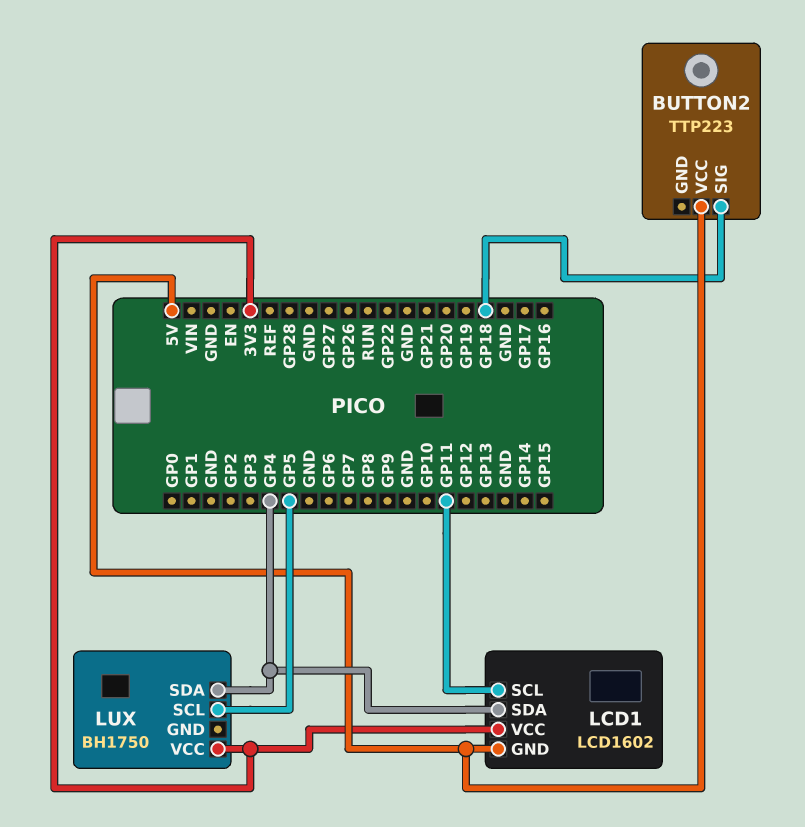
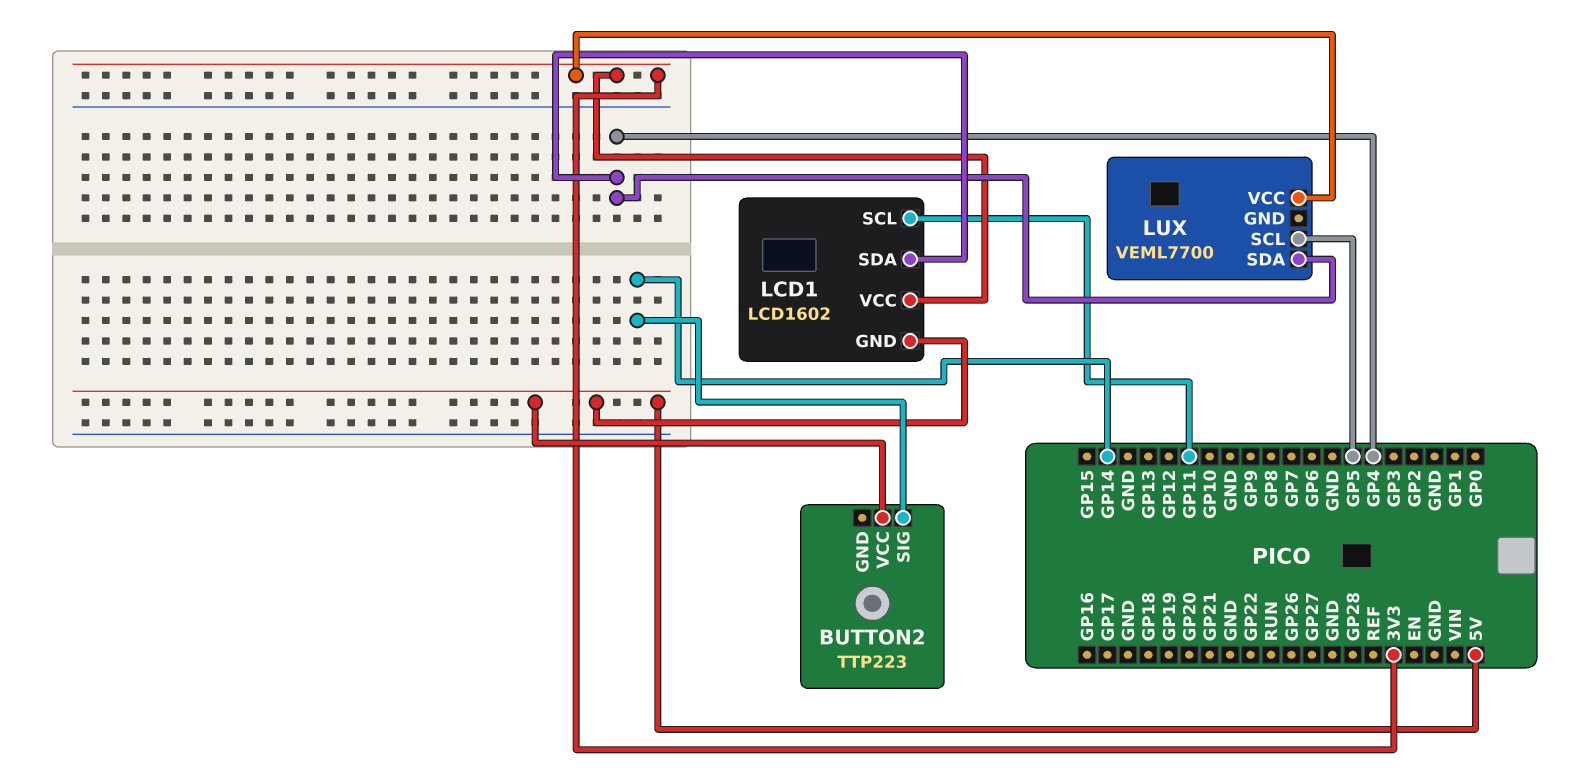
BUTTON2 pin SIG: GP18 -> GP14
LUX: BH1750 -> VEML7700

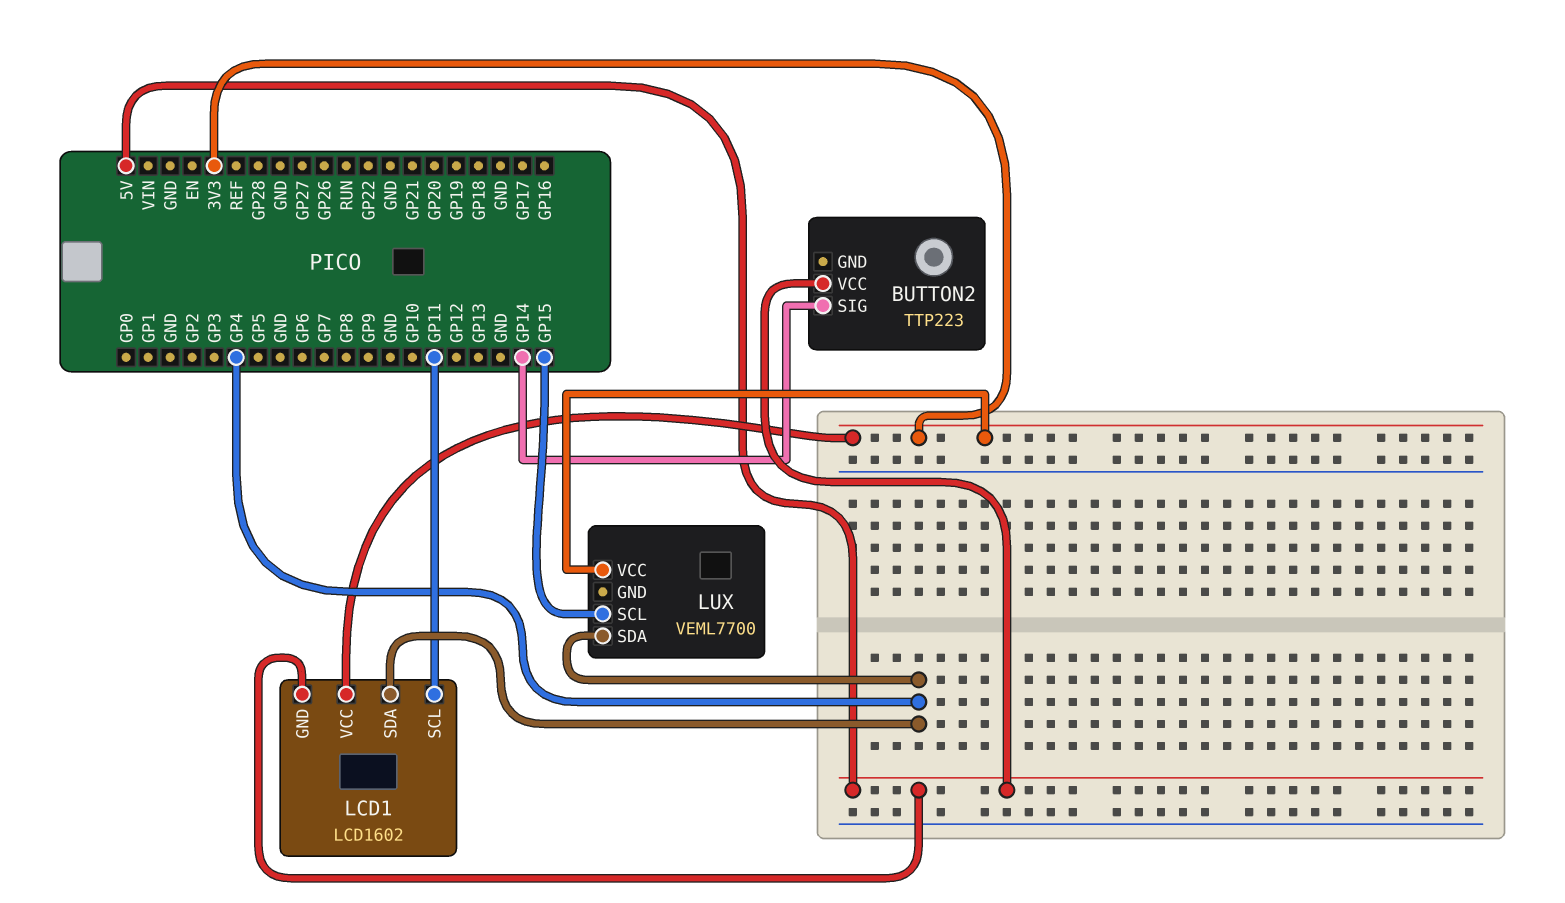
LUX pin SCL: GP5 -> GP15

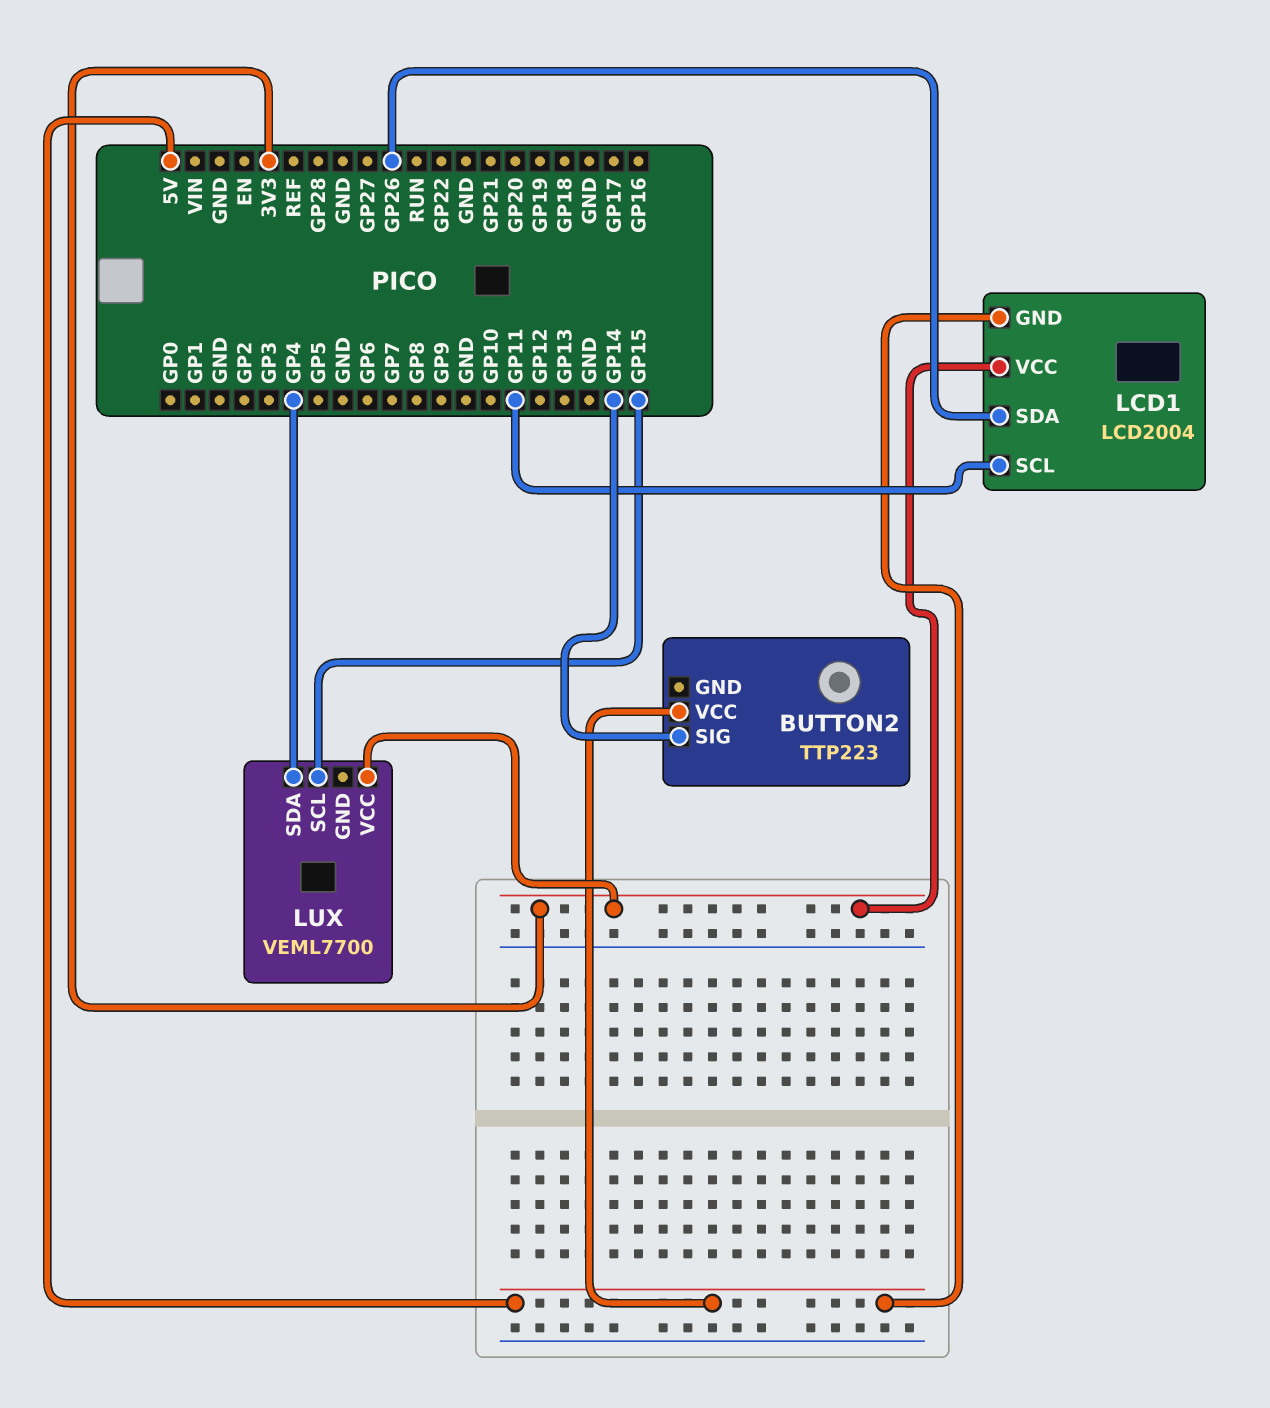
LCD1: LCD1602 -> LCD2004
LCD1 pin SDA: GP4 -> GP26

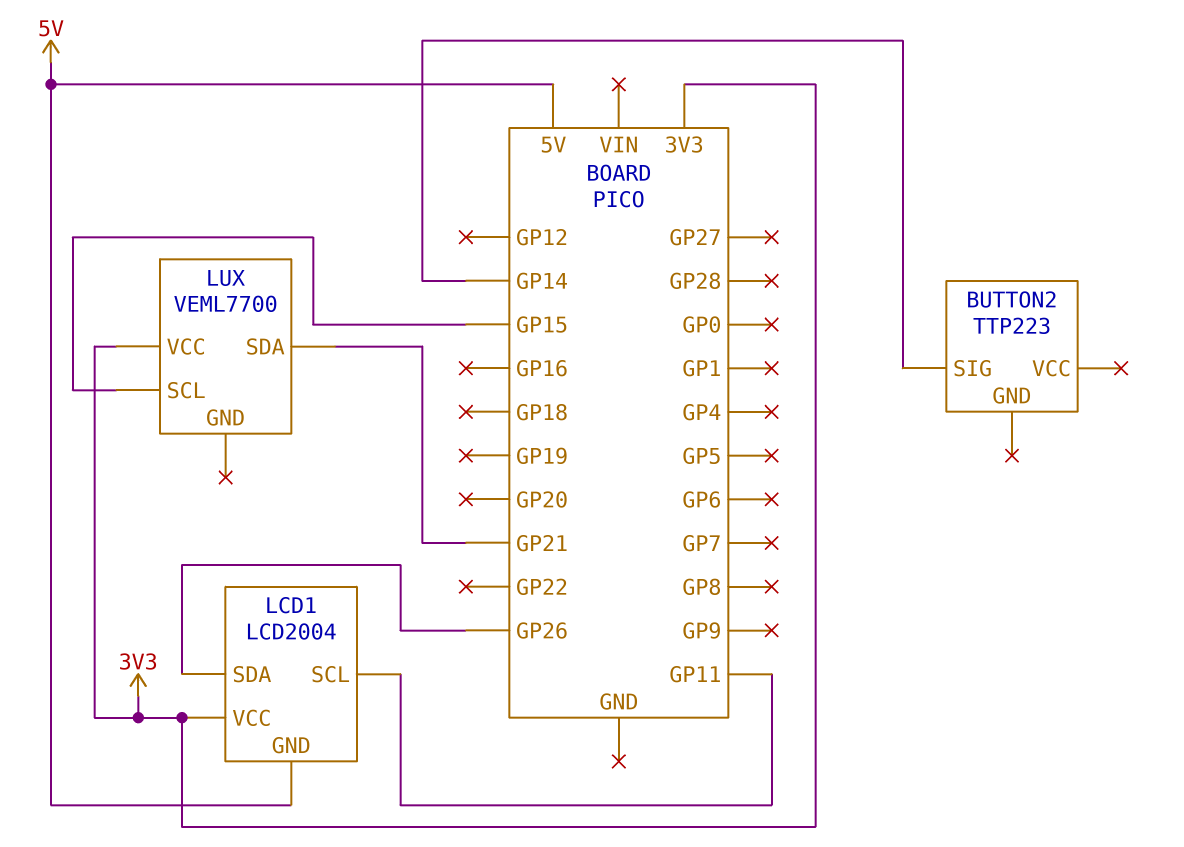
BUTTON2 pin VCC: 5V -> none
LUX pin SDA: GP4 -> GP21

